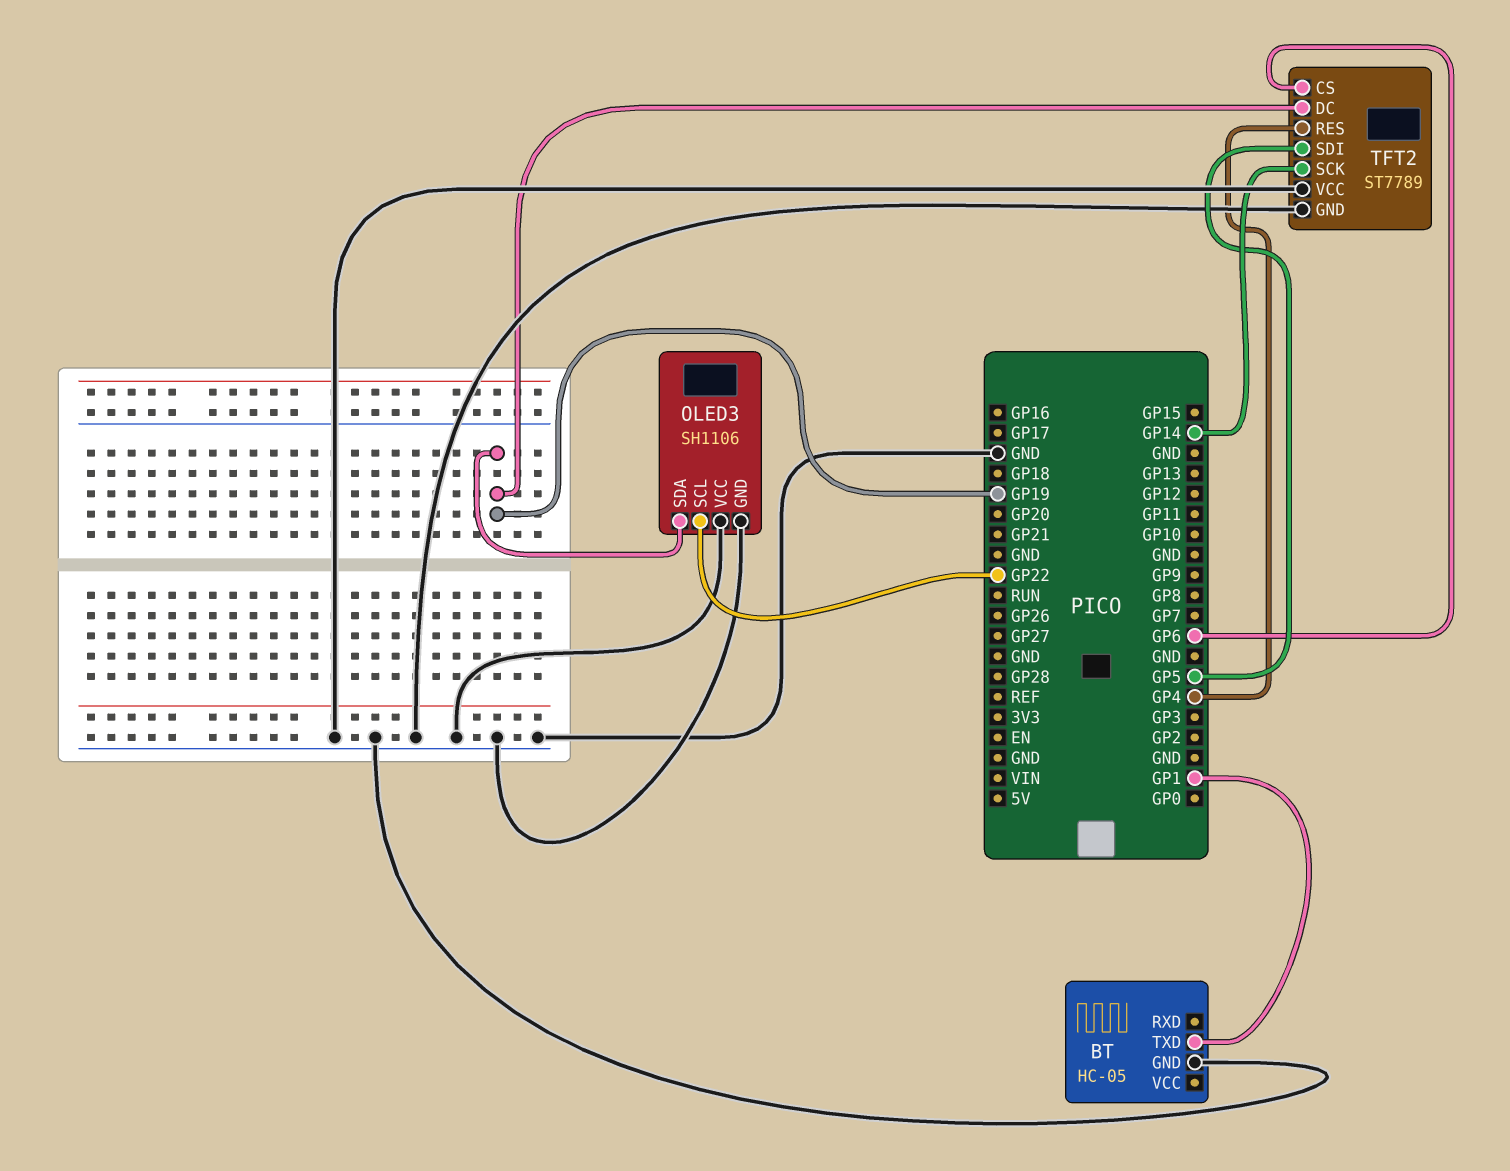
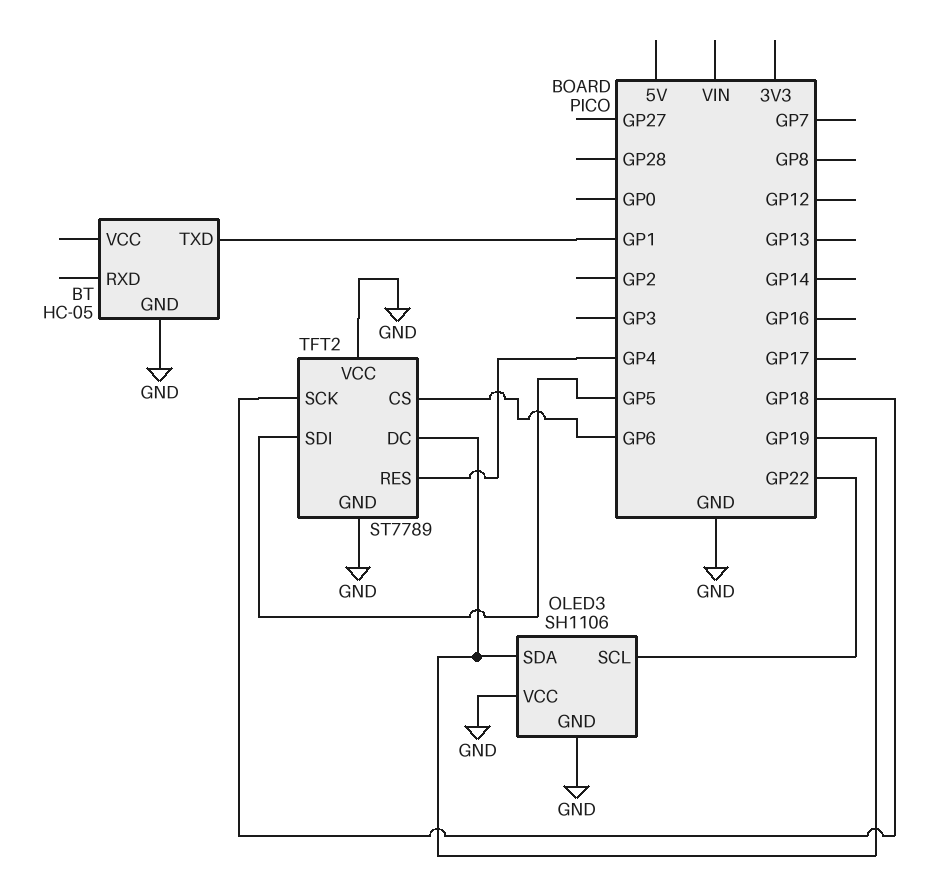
TFT2 pin SCK: GP14 -> GP18

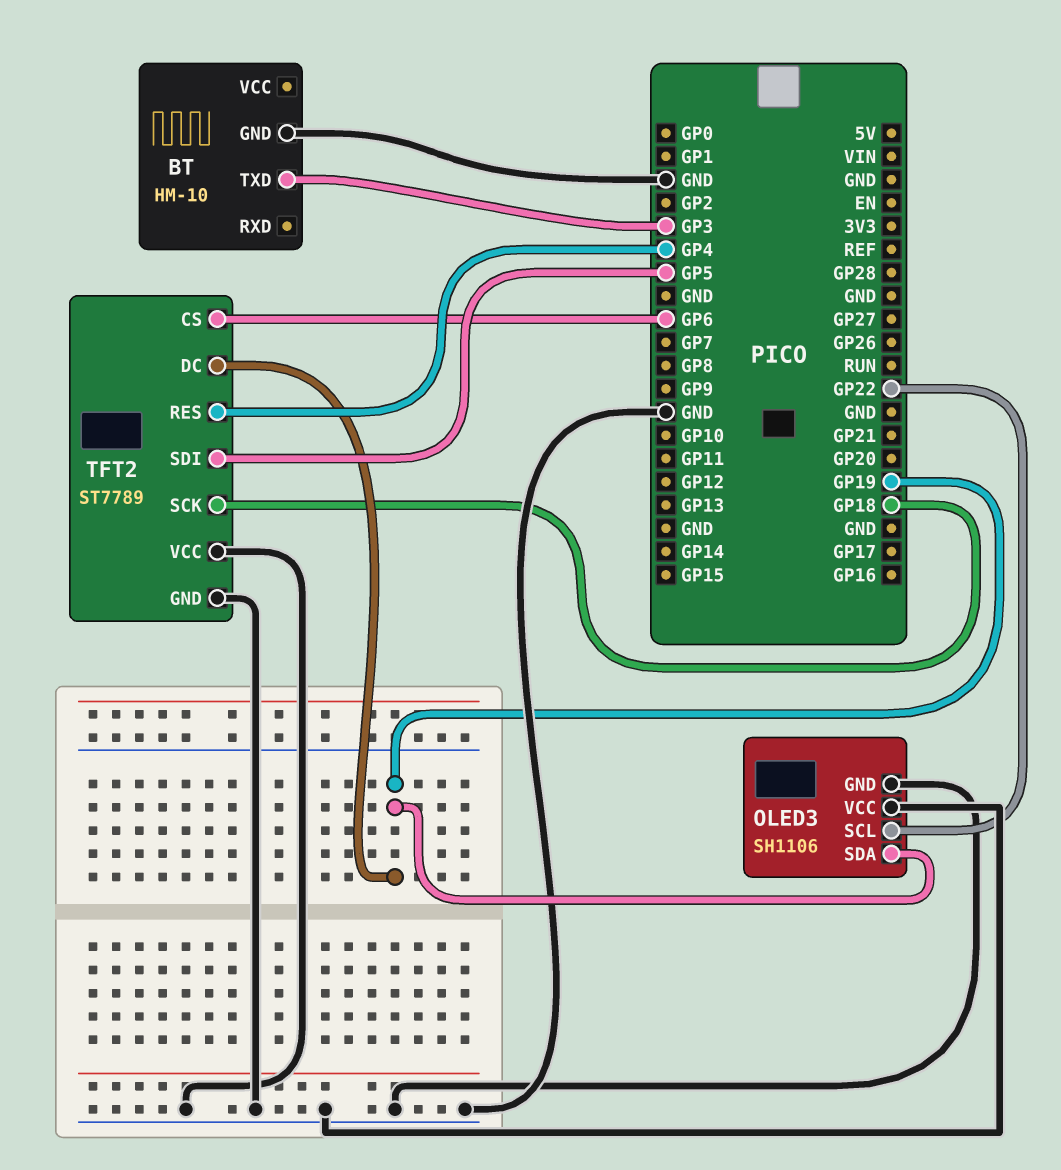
BT: HC-05 -> HM-10
BT pin TXD: GP1 -> GP3

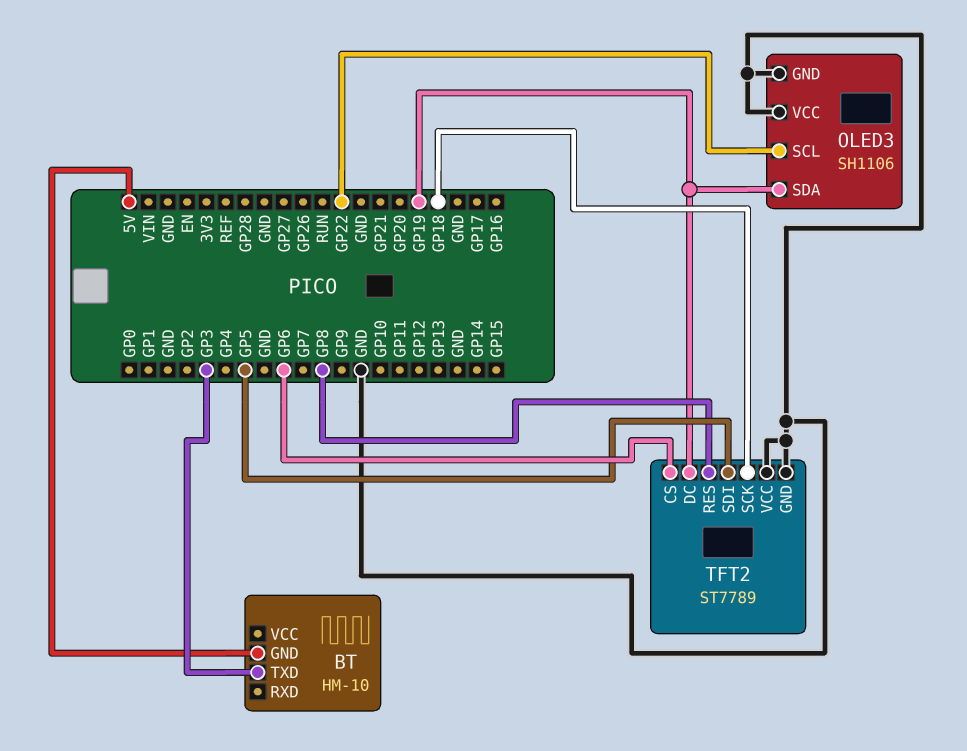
BT pin GND: GND -> 5V
TFT2 pin RES: GP4 -> GP8

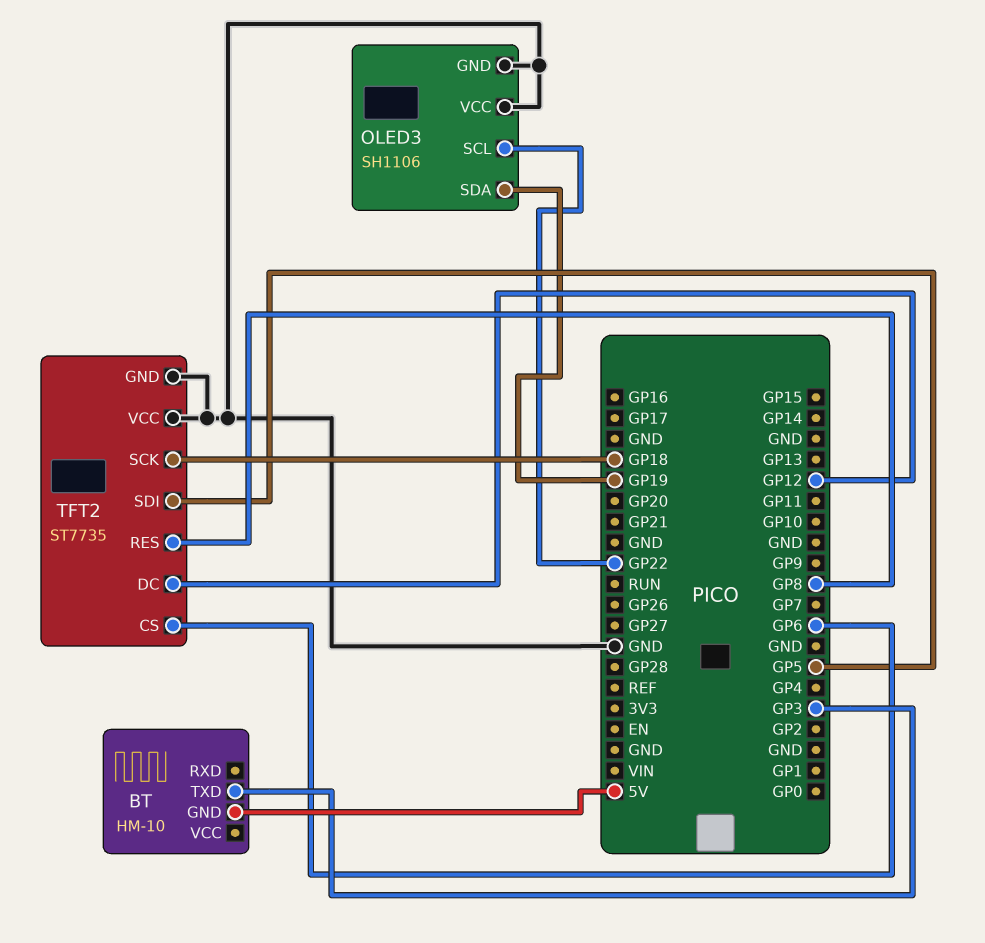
TFT2: ST7789 -> ST7735
TFT2 pin DC: GP19 -> GP12

